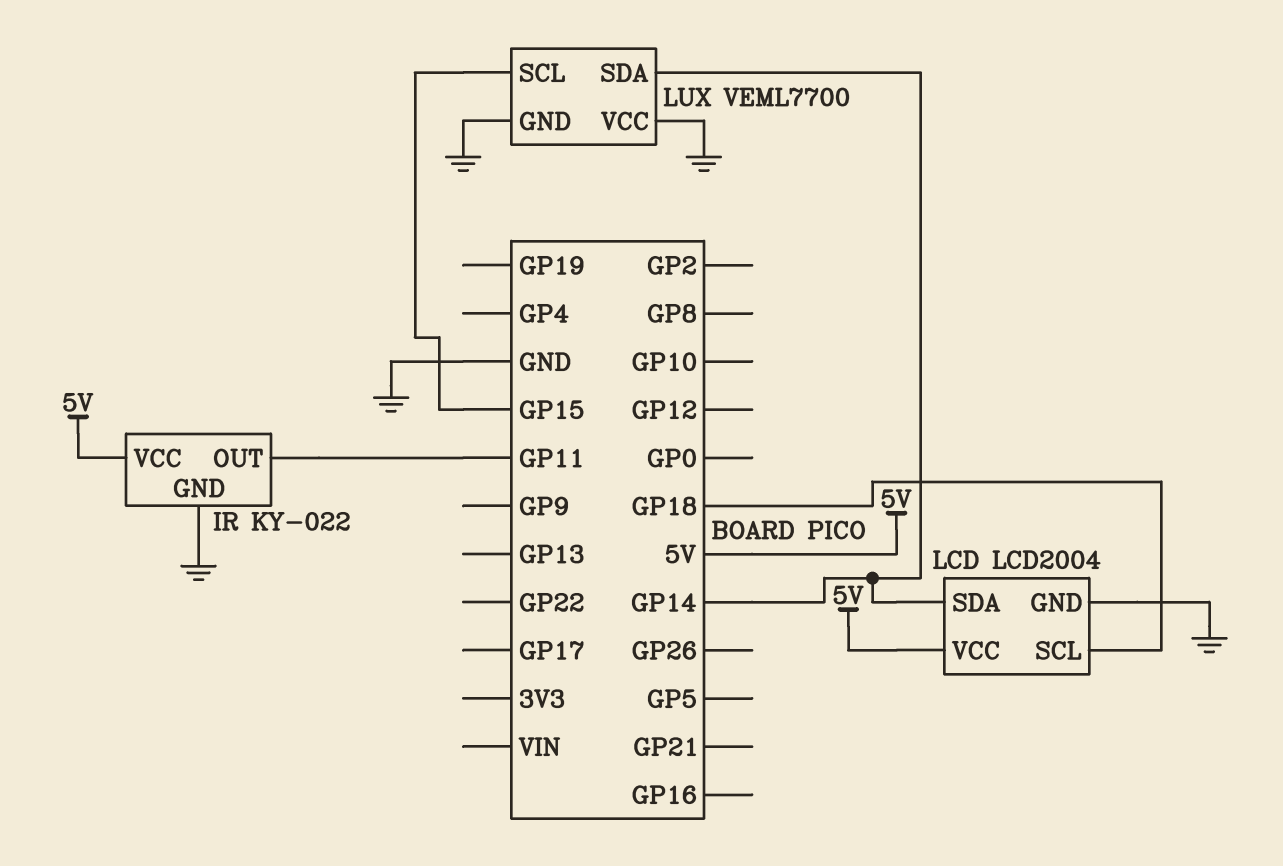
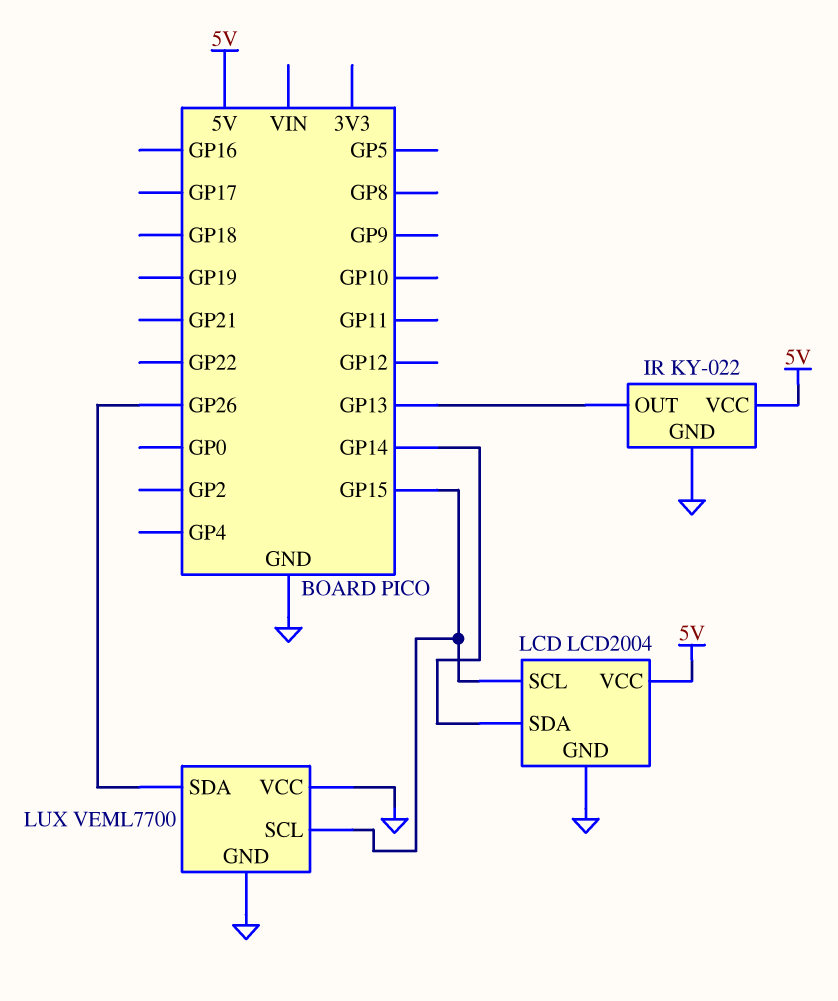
IR pin OUT: GP11 -> GP13
LCD pin SCL: GP18 -> GP15
LUX pin SDA: GP14 -> GP26

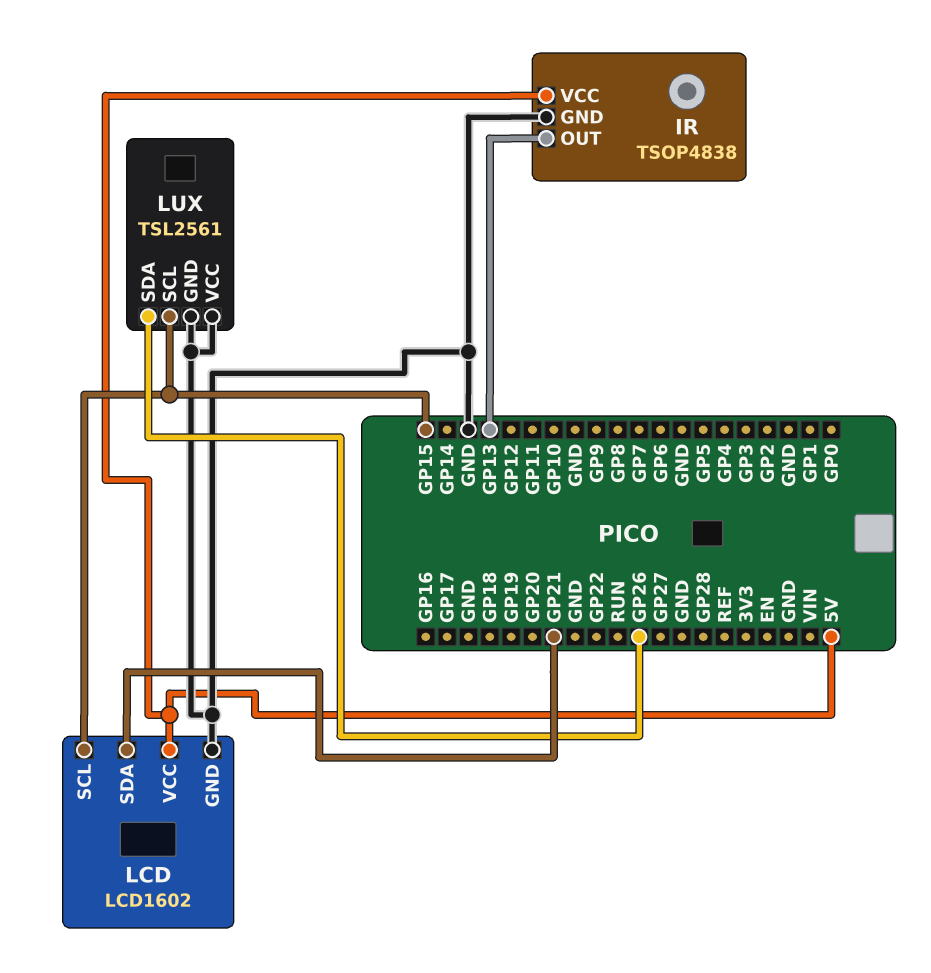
IR: KY-022 -> TSOP4838
LCD: LCD2004 -> LCD1602
LCD pin SDA: GP14 -> GP21
LUX: VEML7700 -> TSL2561

